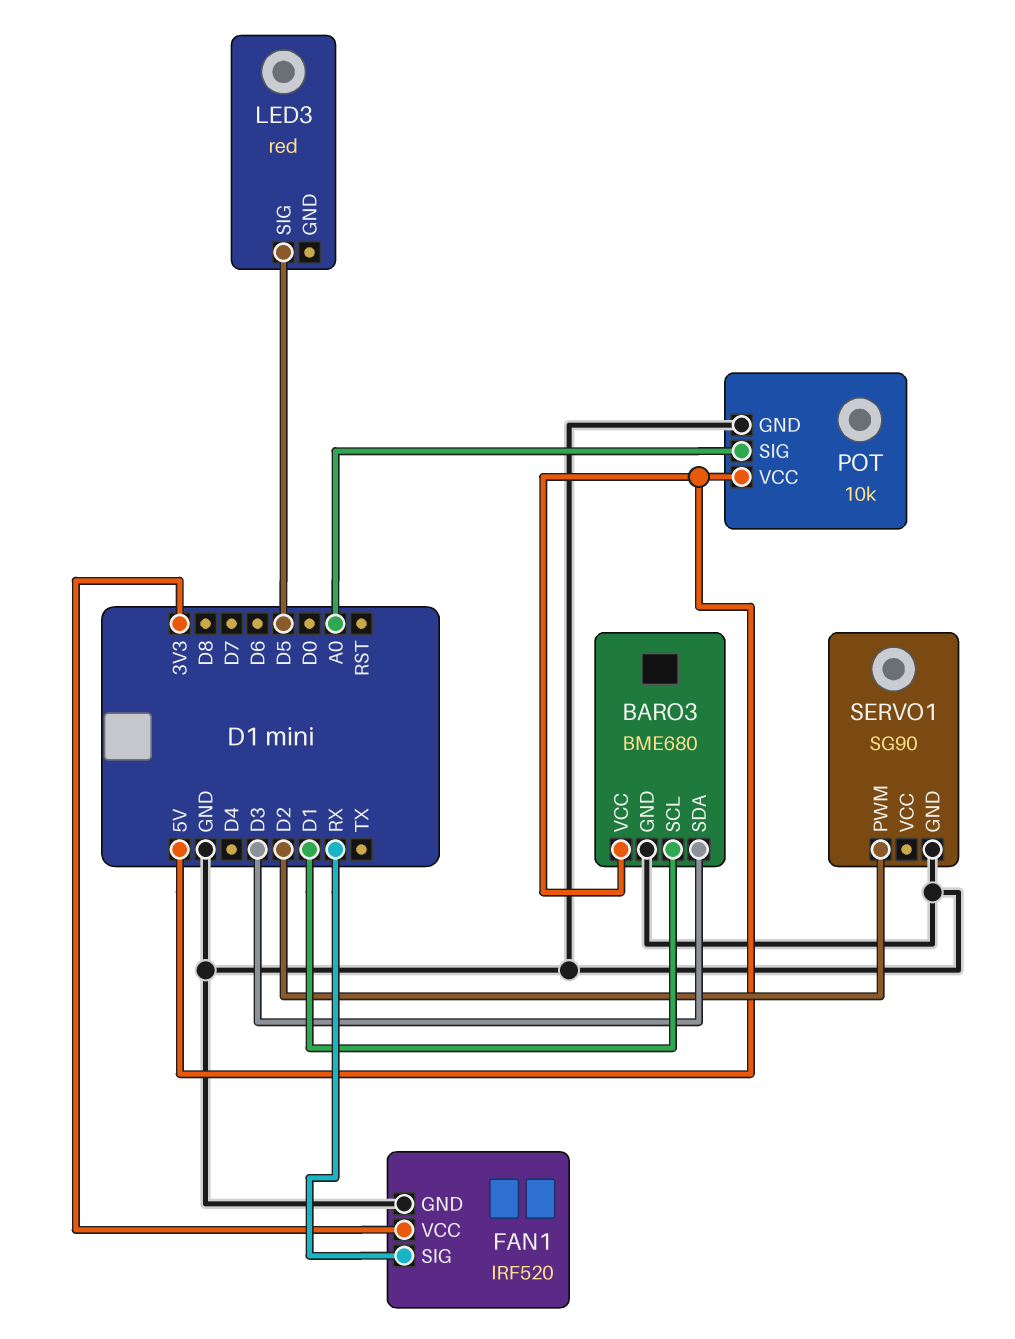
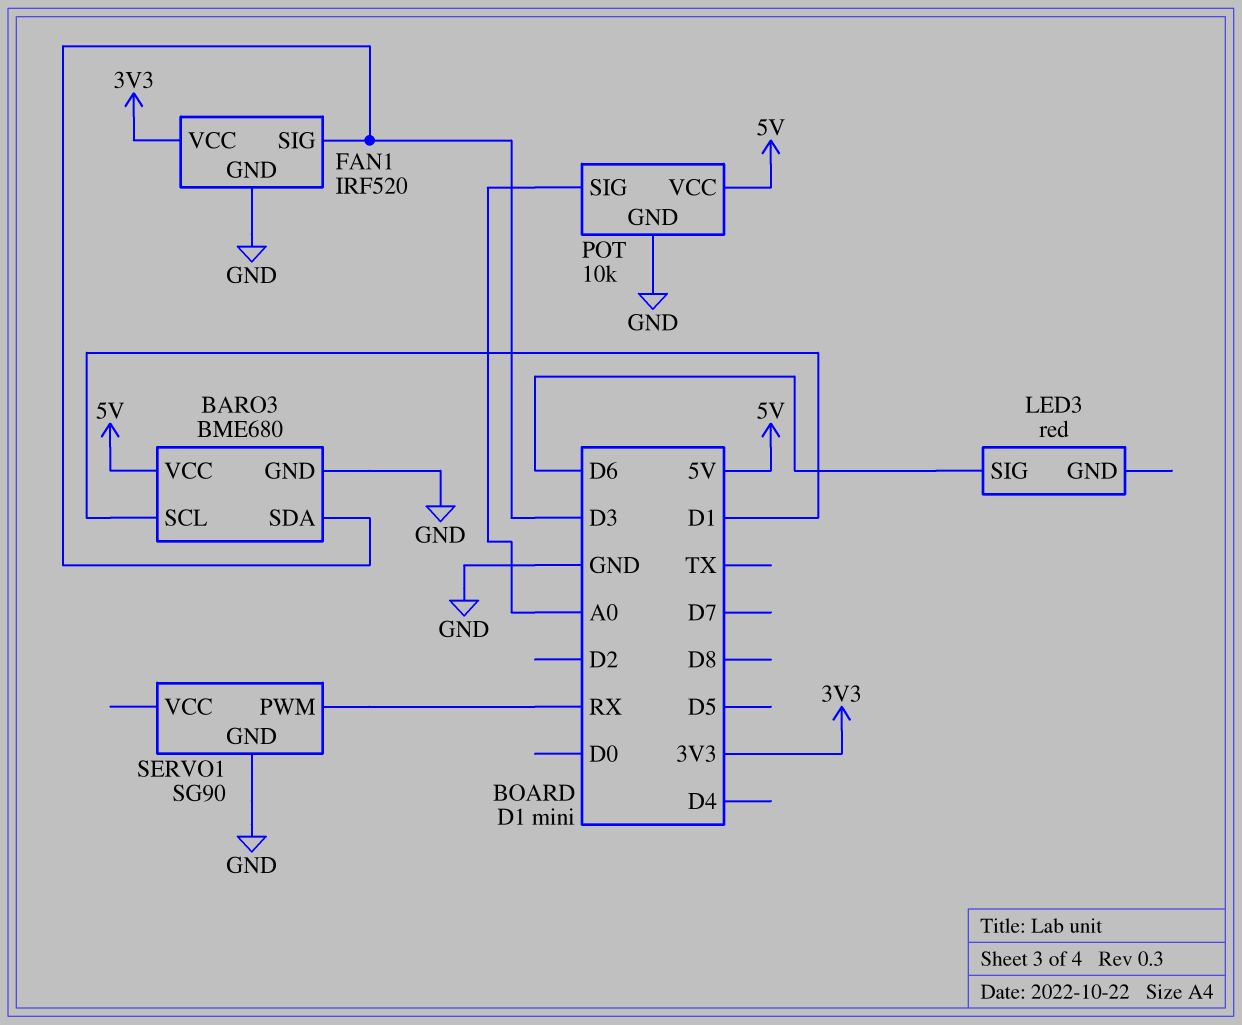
FAN1 pin SIG: RX -> D3
LED3 pin SIG: D5 -> D6
SERVO1 pin PWM: D2 -> RX

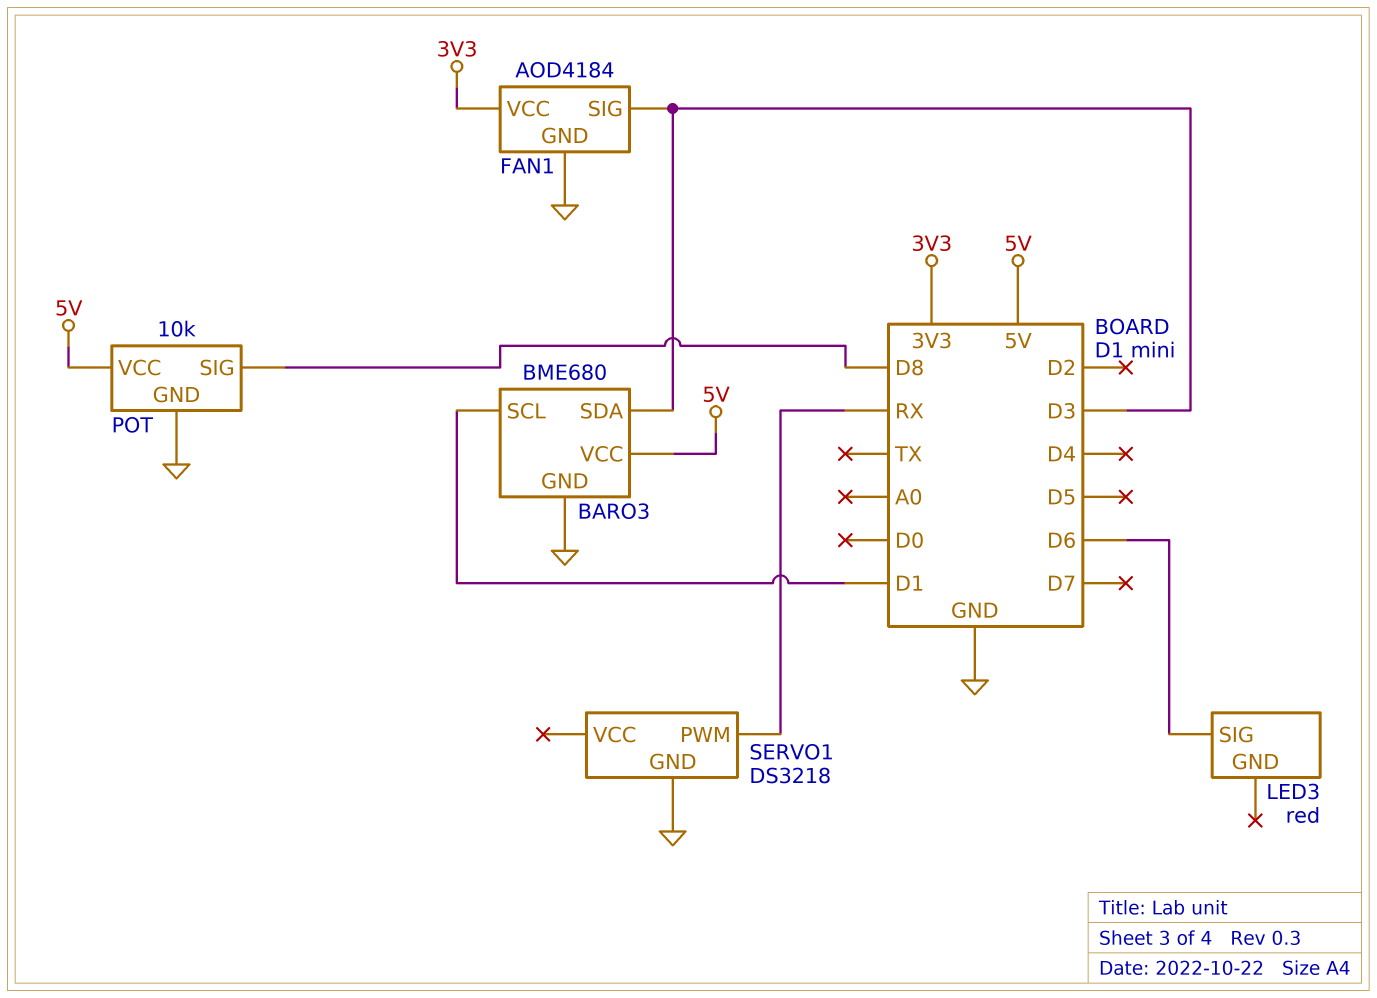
FAN1: IRF520 -> AOD4184
POT pin SIG: A0 -> D8
SERVO1: SG90 -> DS3218

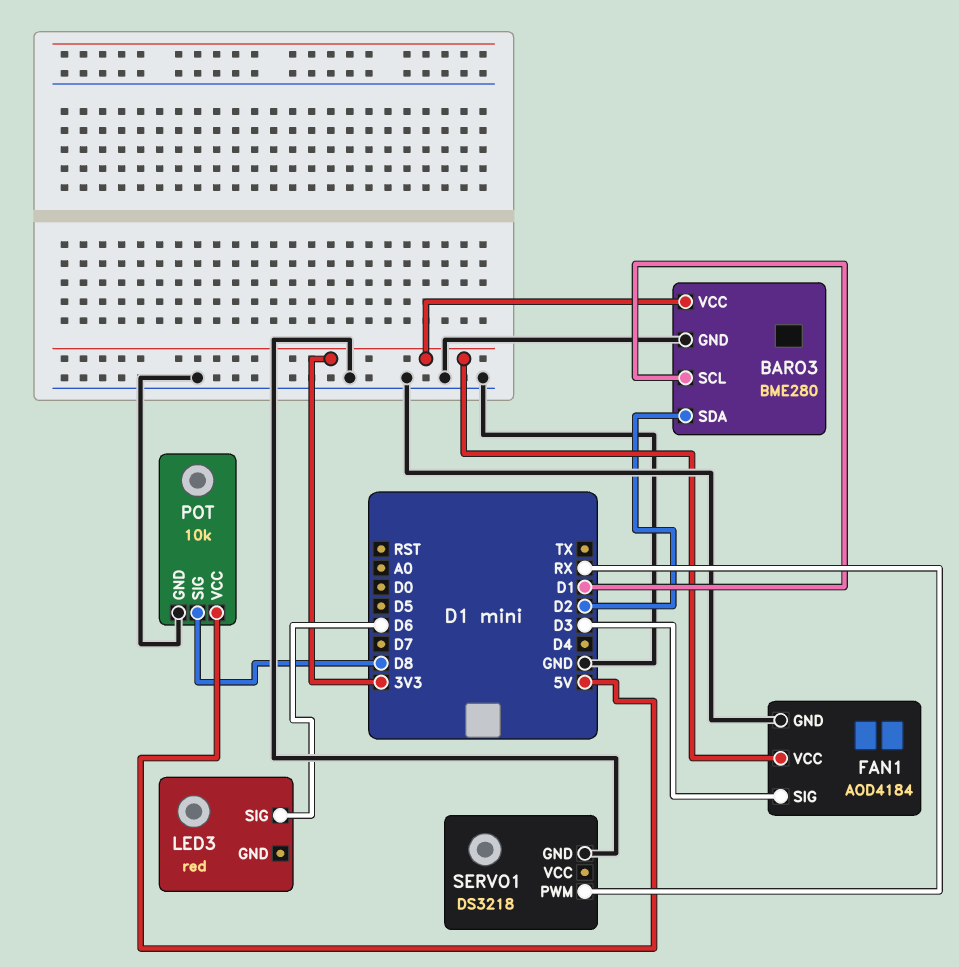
BARO3: BME680 -> BME280
BARO3 pin SDA: D3 -> D2
BARO3 pin VCC: 5V -> 3V3

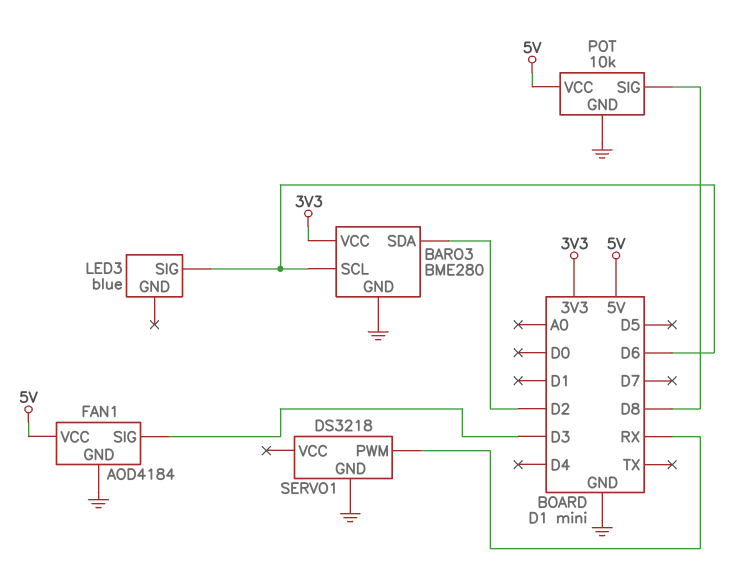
BARO3 pin SCL: D1 -> D6
FAN1 pin VCC: 3V3 -> 5V
LED3: red -> blue

